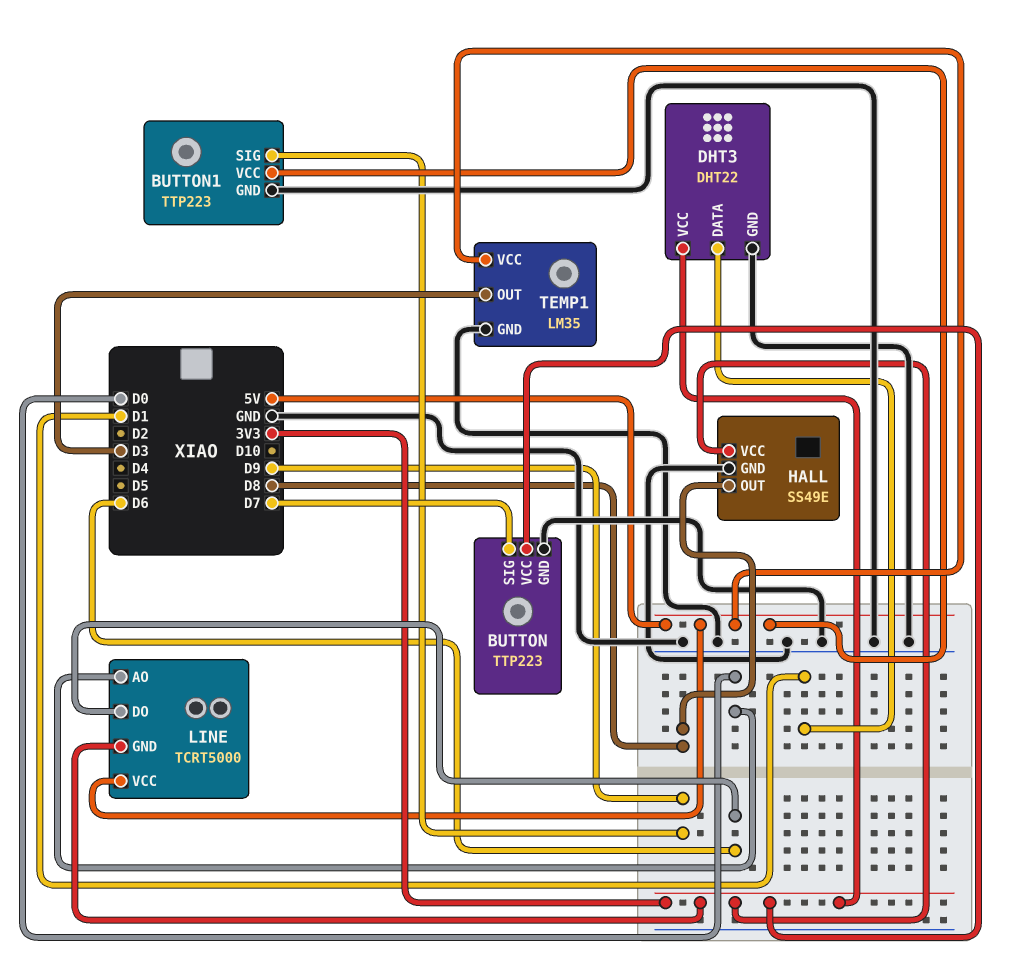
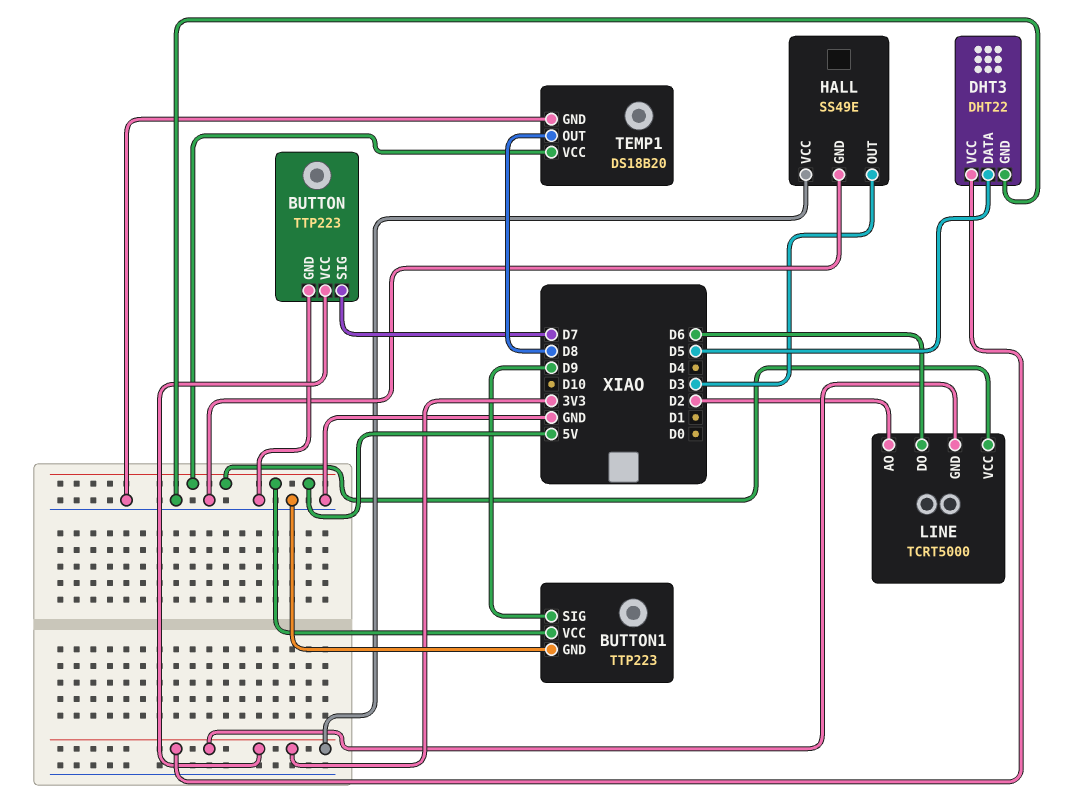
DHT3 pin DATA: D1 -> D5
HALL pin OUT: D8 -> D3
LINE pin AO: D0 -> D2
TEMP1: LM35 -> DS18B20
TEMP1 pin OUT: D3 -> D8

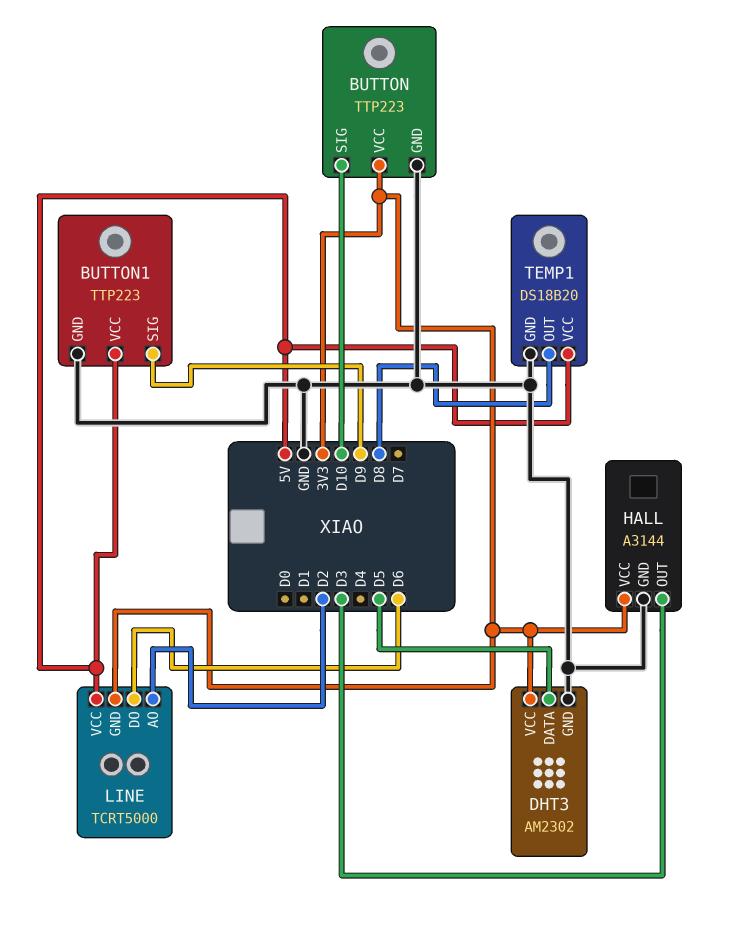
BUTTON pin SIG: D7 -> D10
DHT3: DHT22 -> AM2302
HALL: SS49E -> A3144

